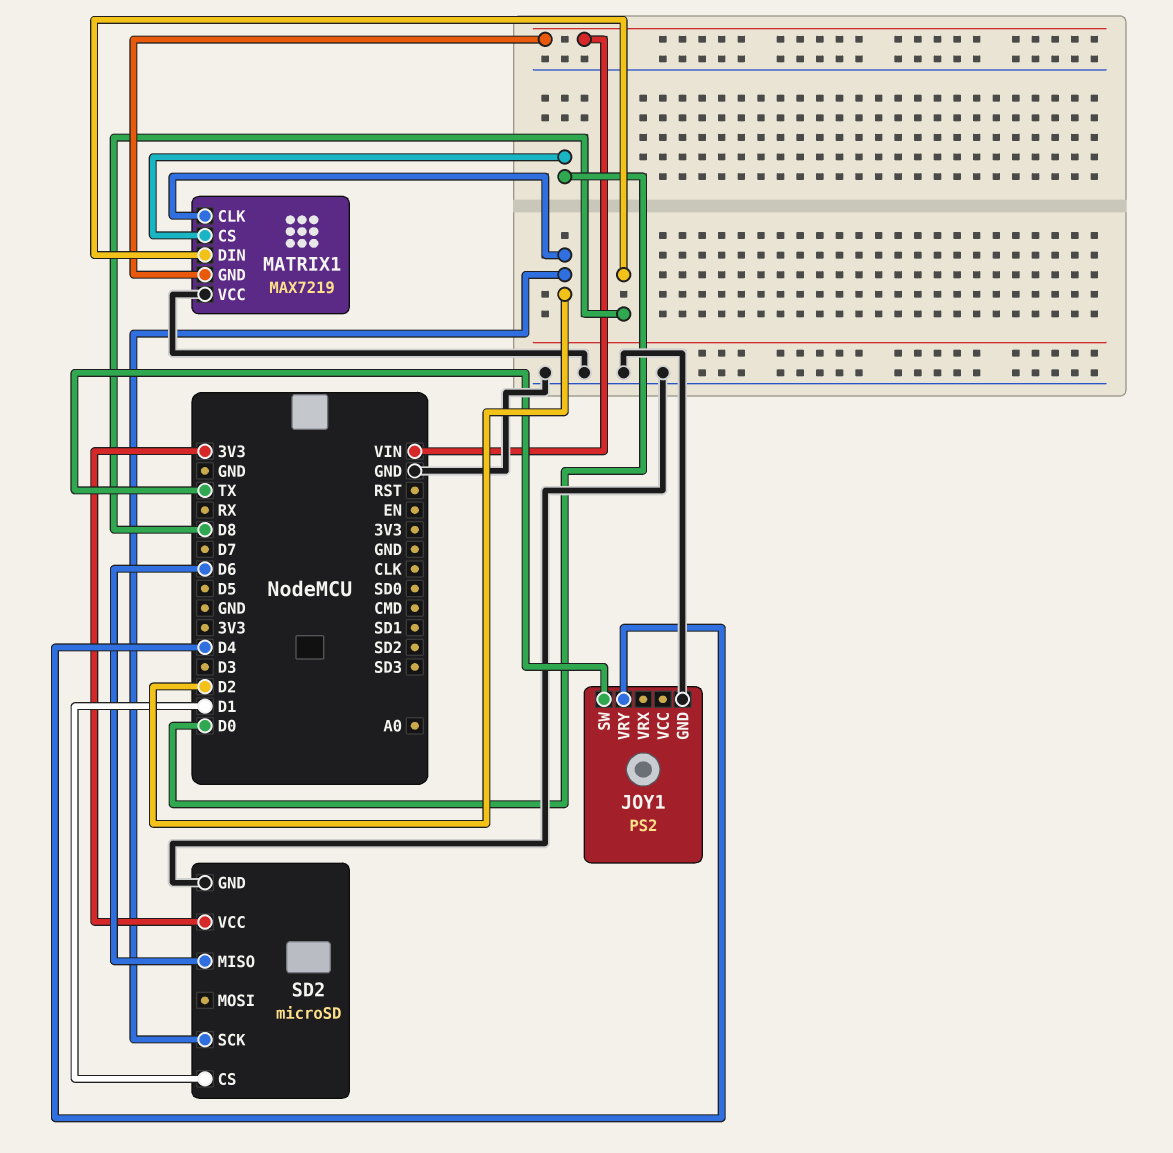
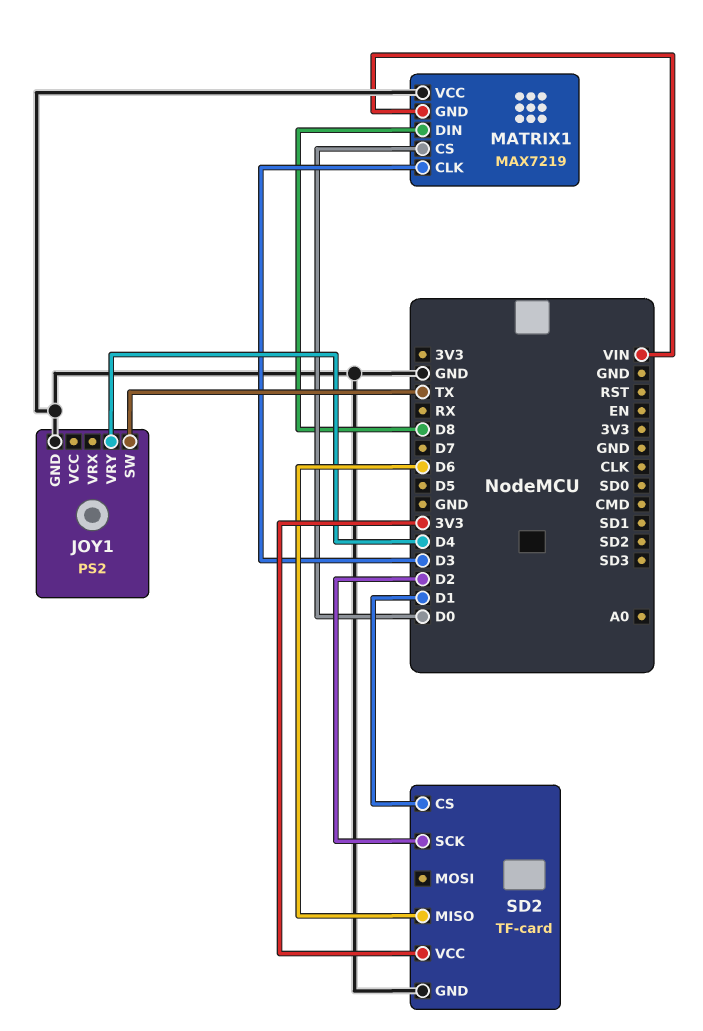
MATRIX1 pin CLK: D2 -> D3
SD2: microSD -> TF-card

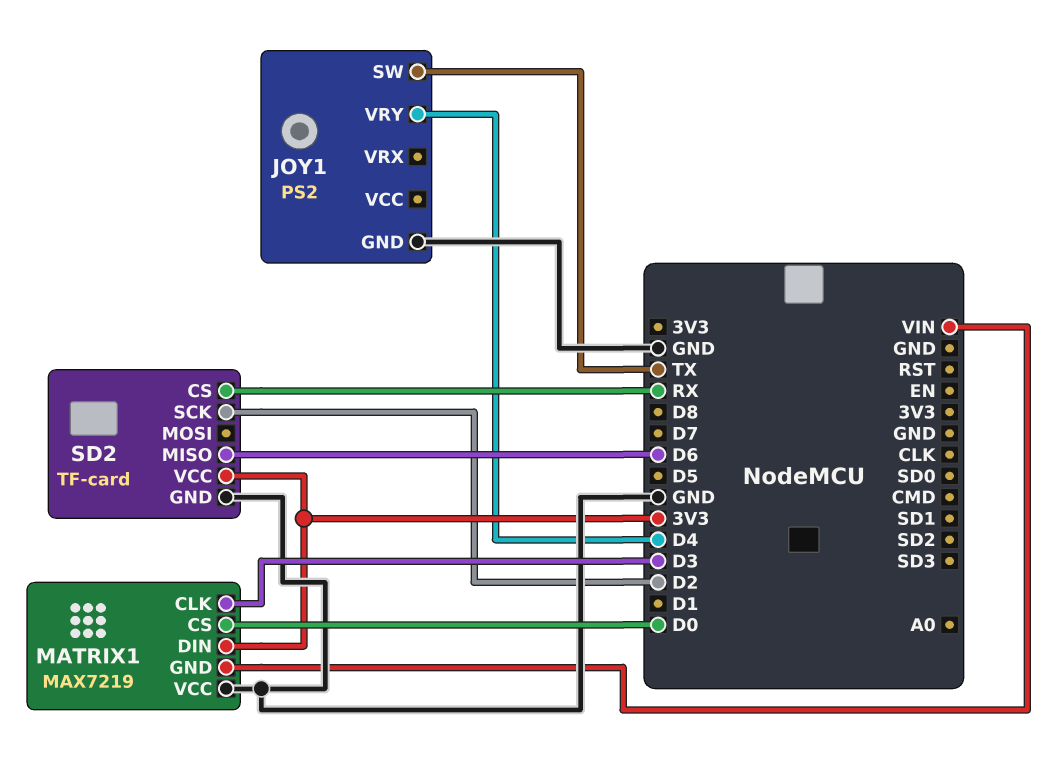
MATRIX1 pin DIN: D8 -> 3V3
SD2 pin CS: D1 -> RX

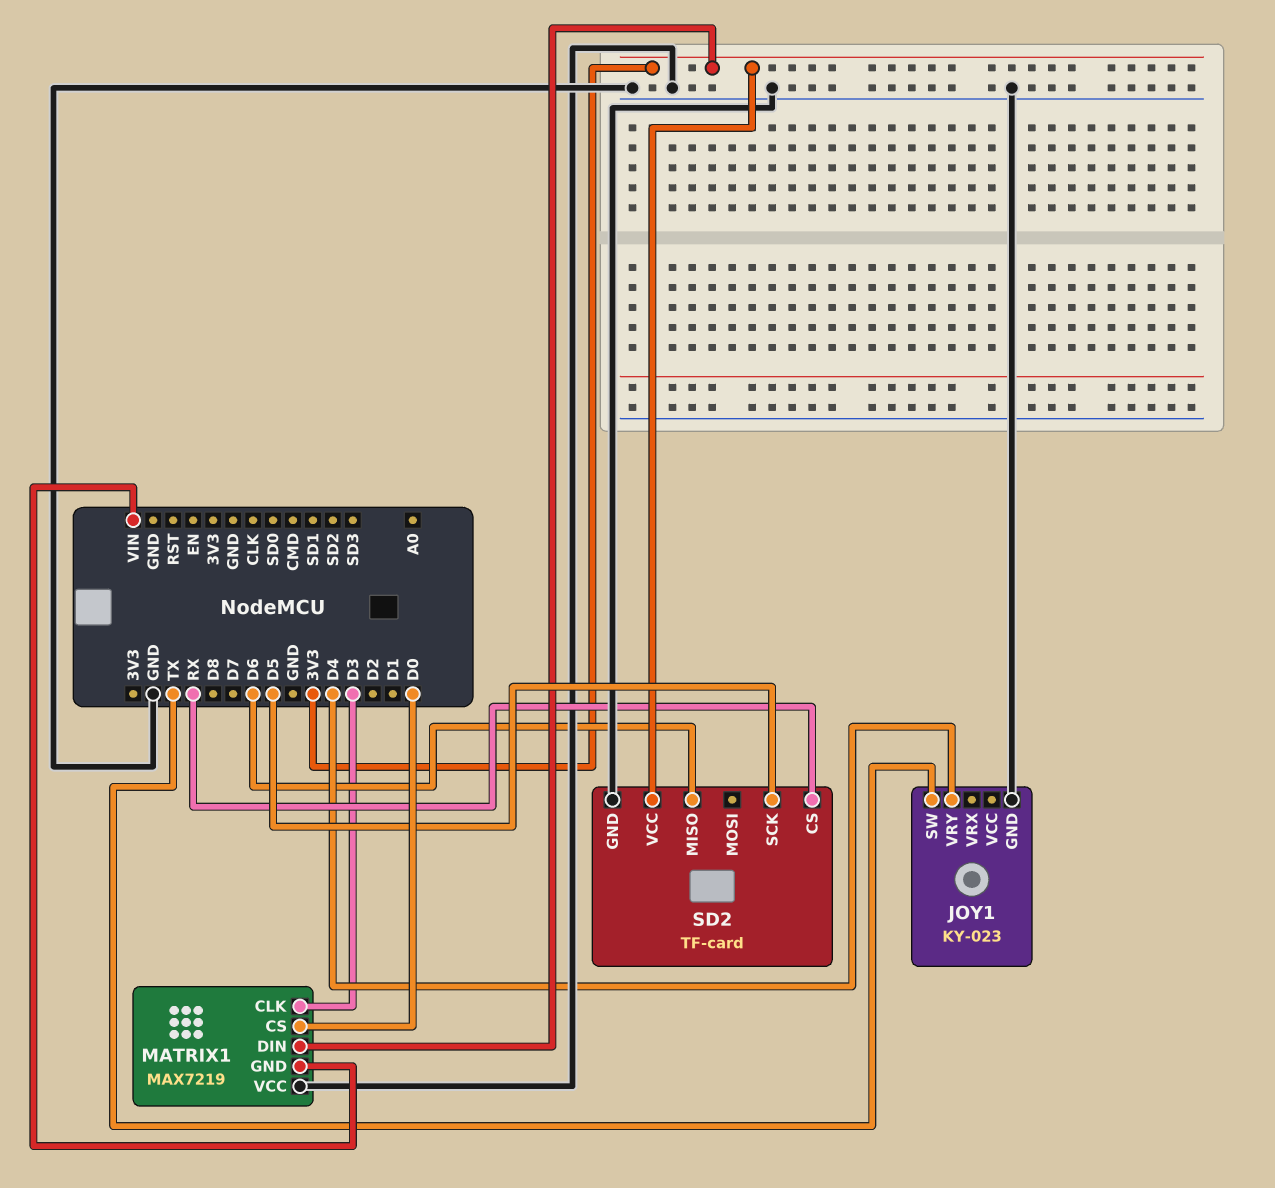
JOY1: PS2 -> KY-023
SD2 pin SCK: D2 -> D5

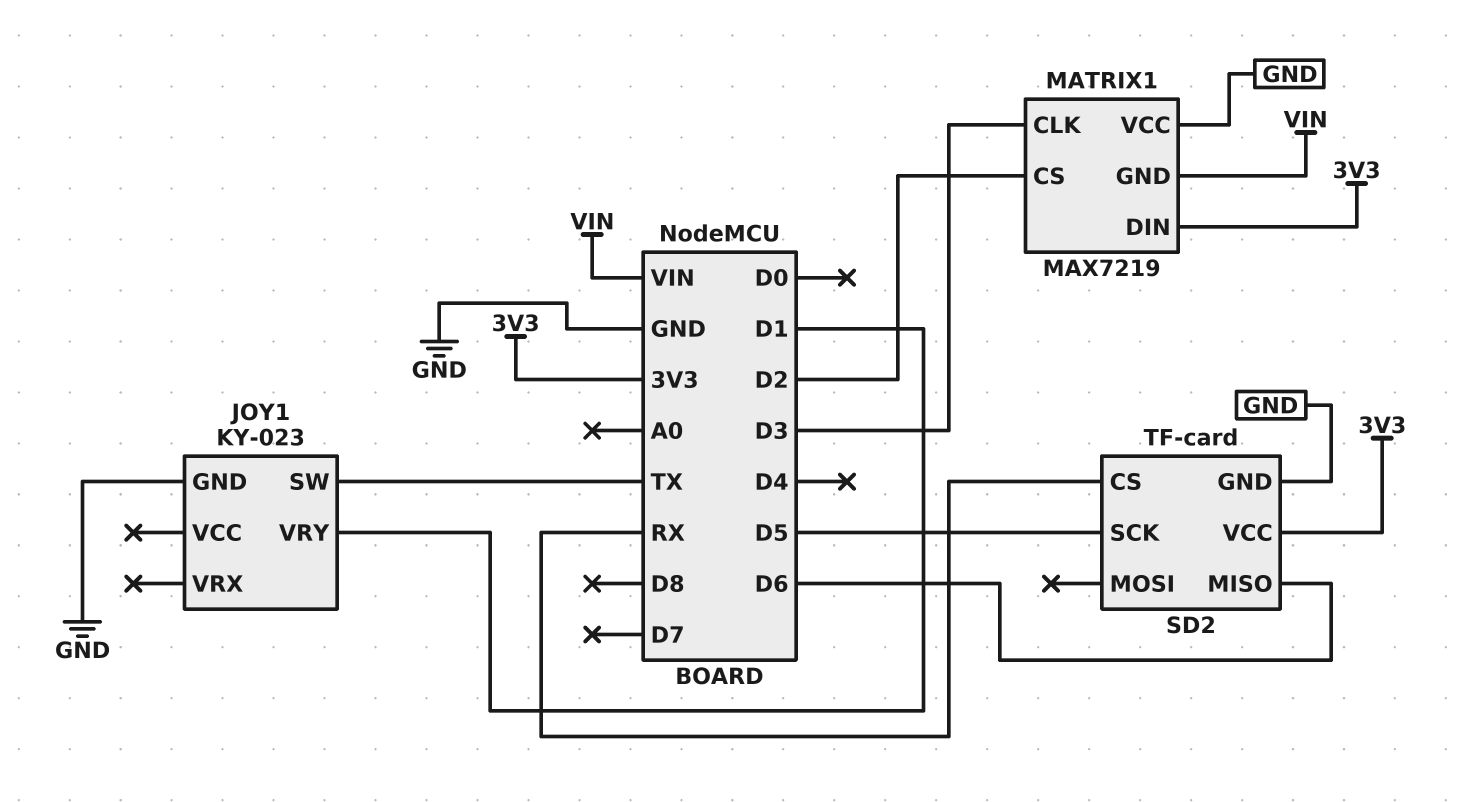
JOY1 pin VRY: D4 -> D1
MATRIX1 pin CS: D0 -> D2

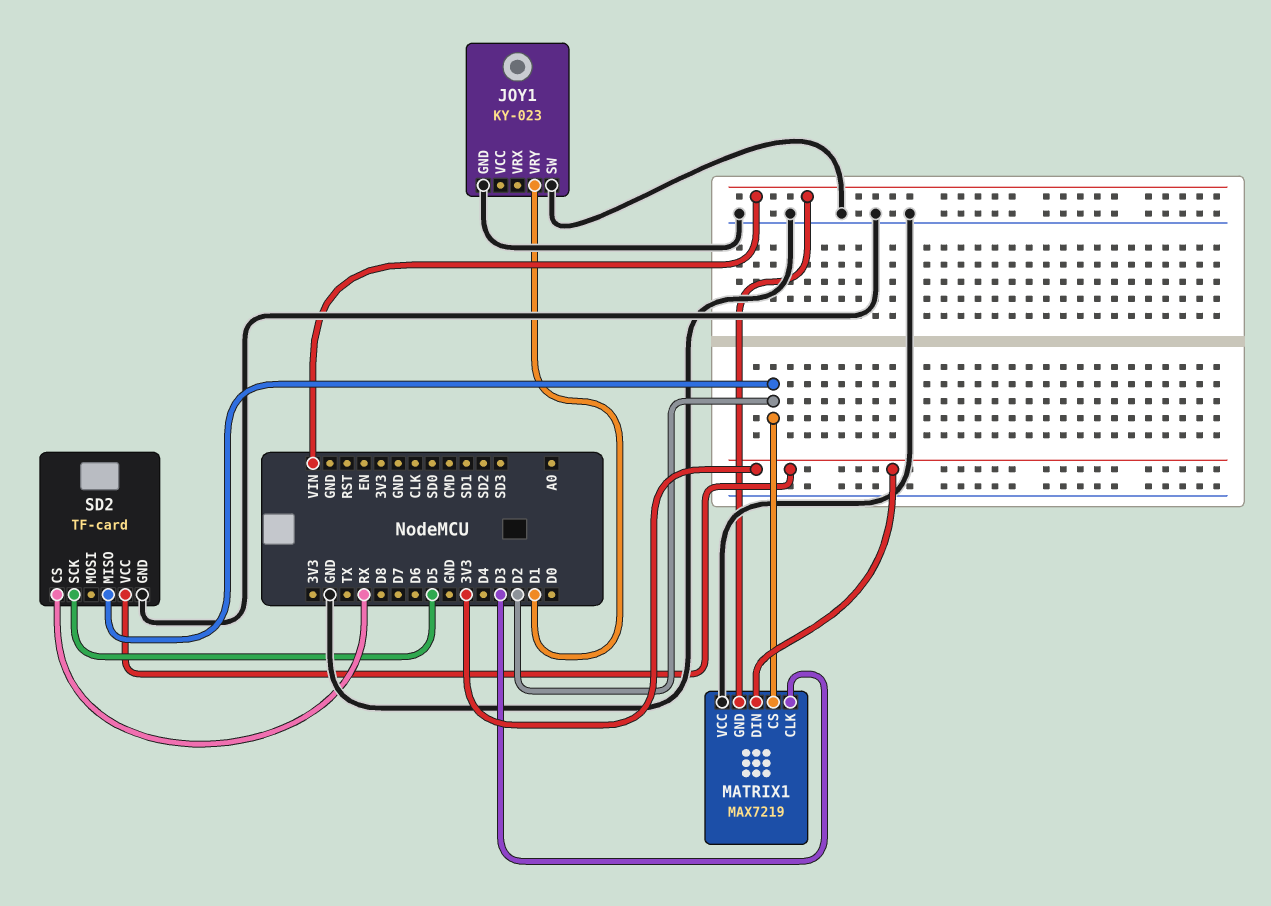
JOY1 pin SW: TX -> GND
SD2 pin MISO: D6 -> D2

